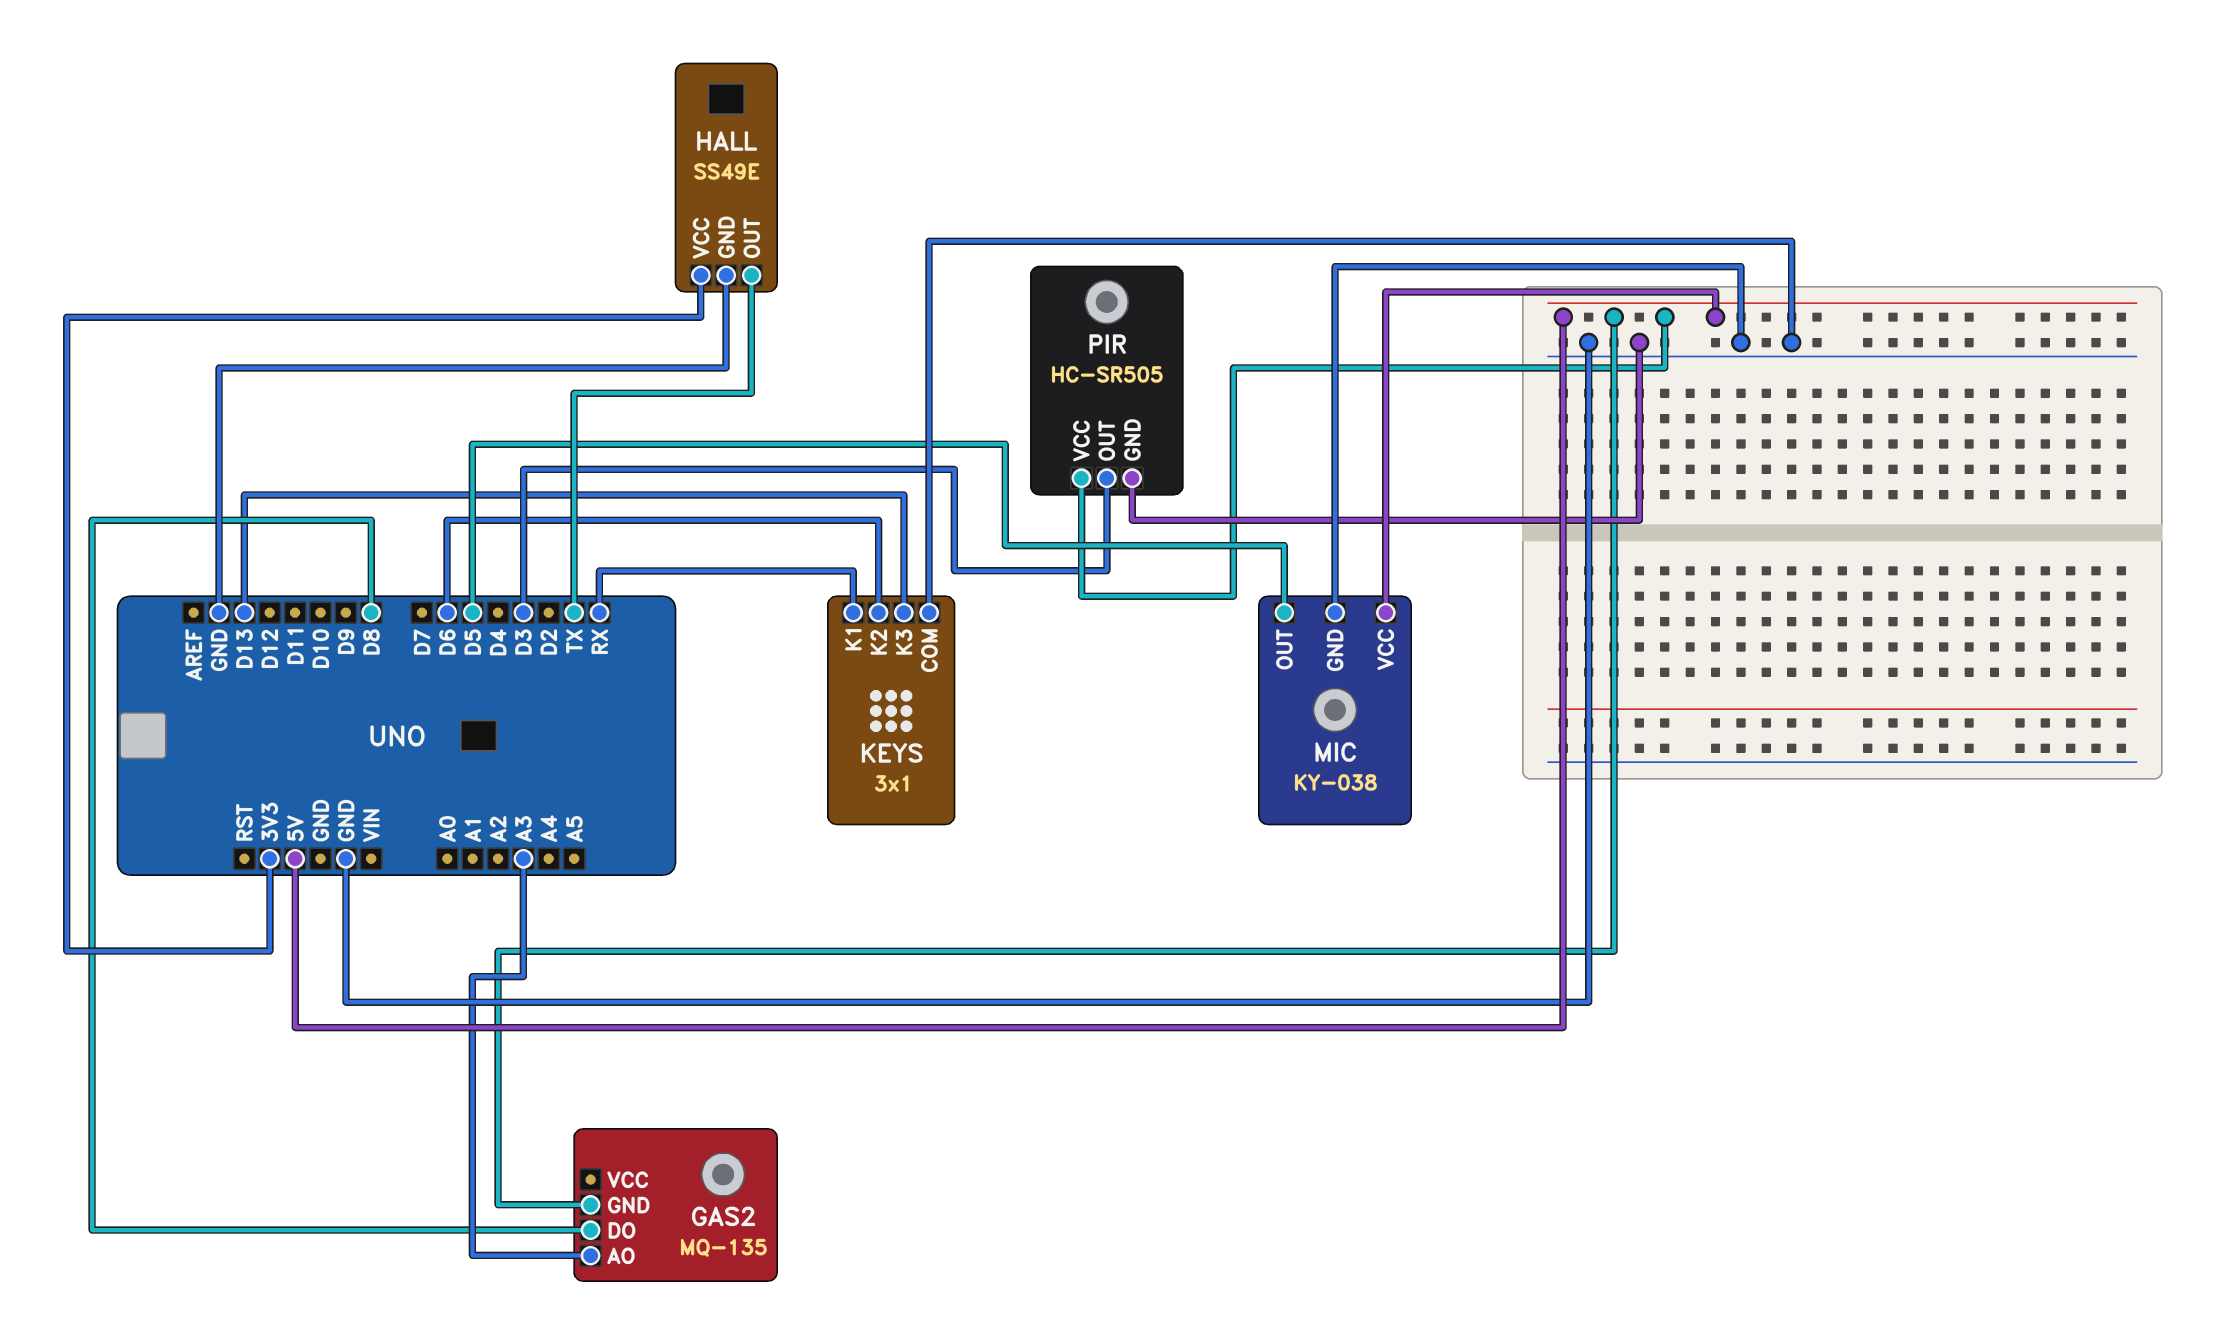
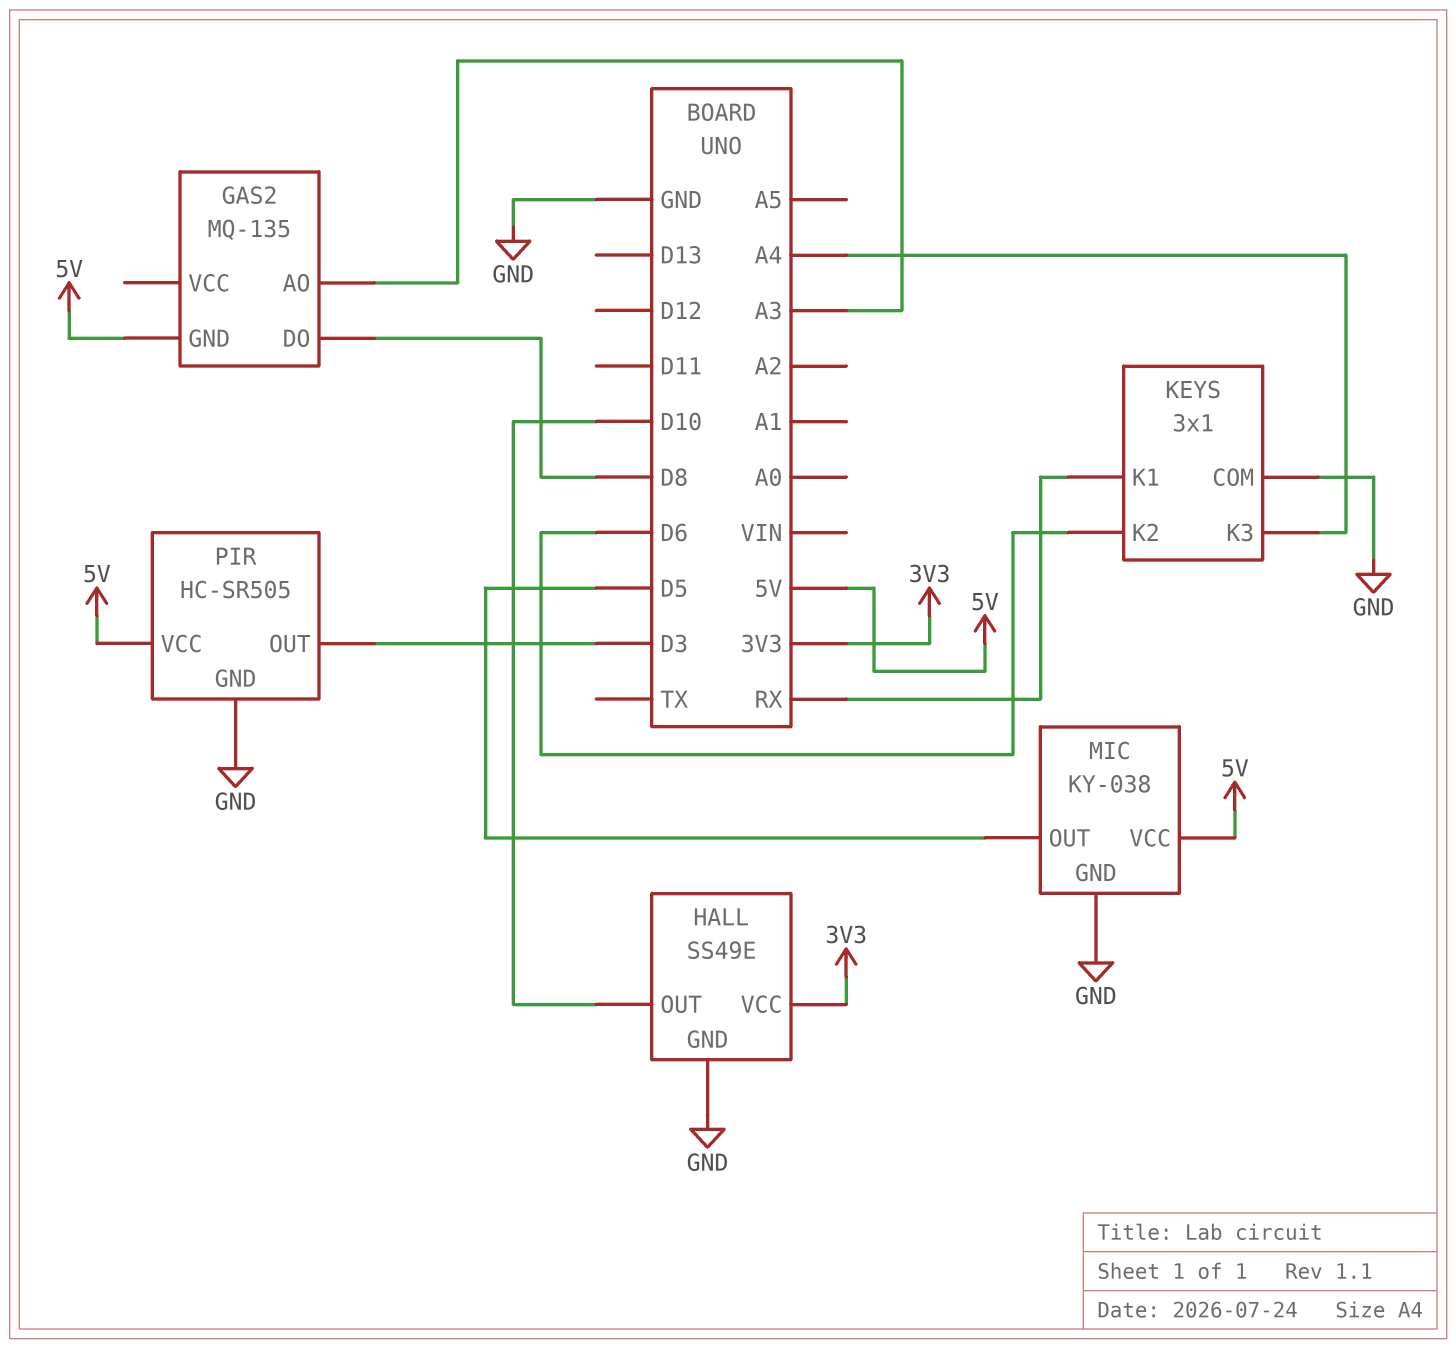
HALL pin OUT: TX -> D10
KEYS pin K3: D13 -> A4

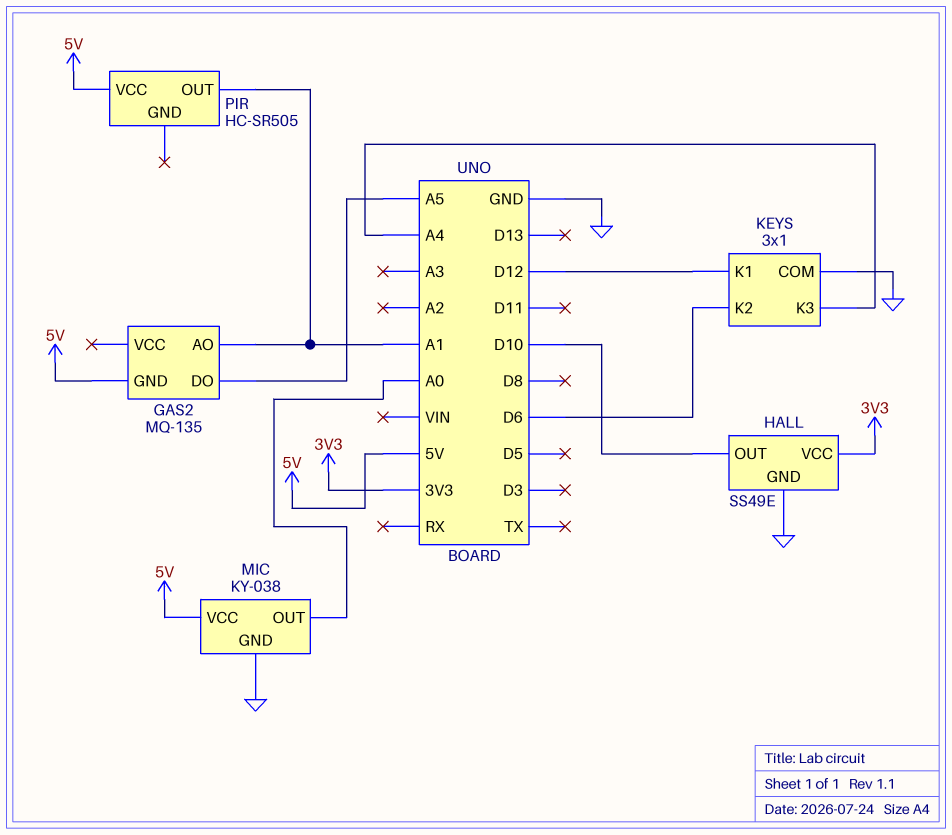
GAS2 pin AO: A3 -> A1
GAS2 pin DO: D8 -> A5
KEYS pin K1: RX -> D12
MIC pin OUT: D5 -> A0
PIR pin GND: GND -> none
PIR pin OUT: D3 -> A1

